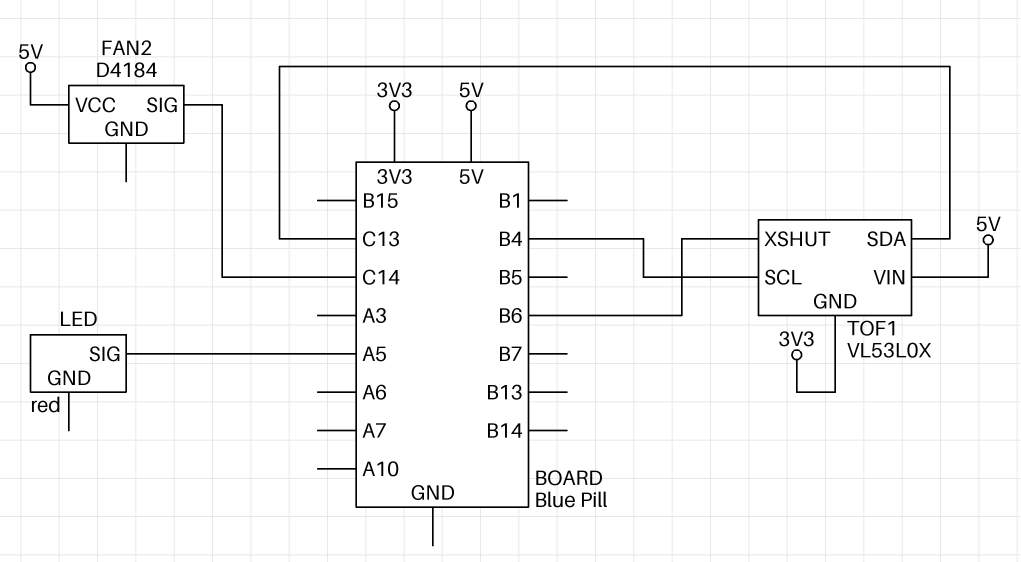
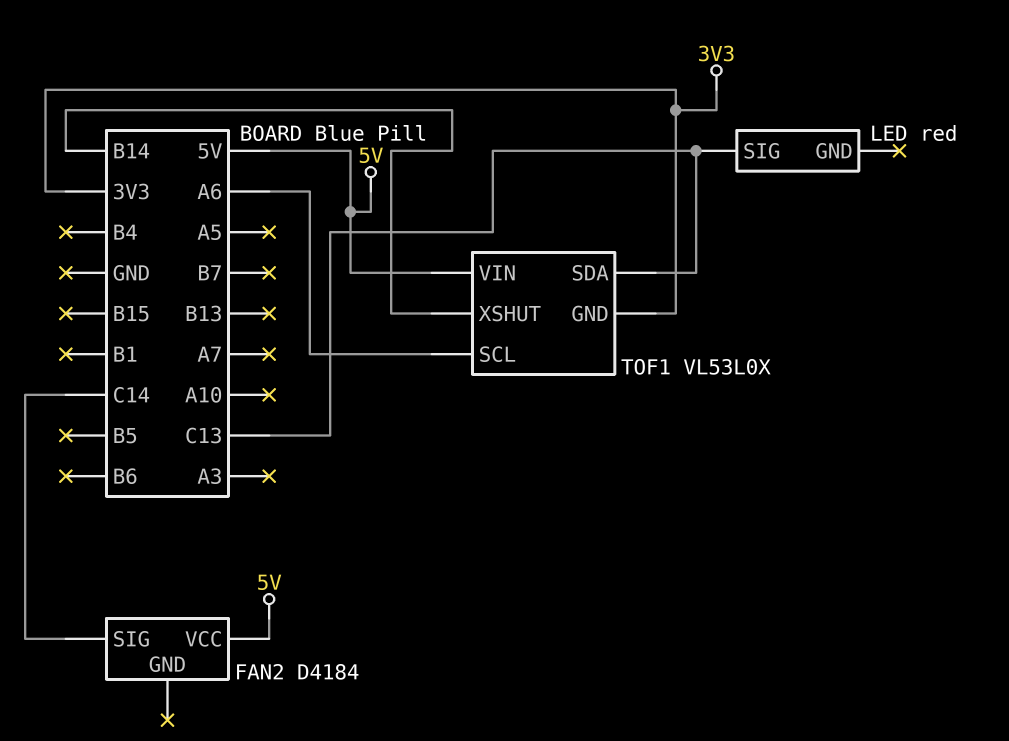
LED pin SIG: A5 -> C13
TOF1 pin SCL: B4 -> A6
TOF1 pin XSHUT: B6 -> B14

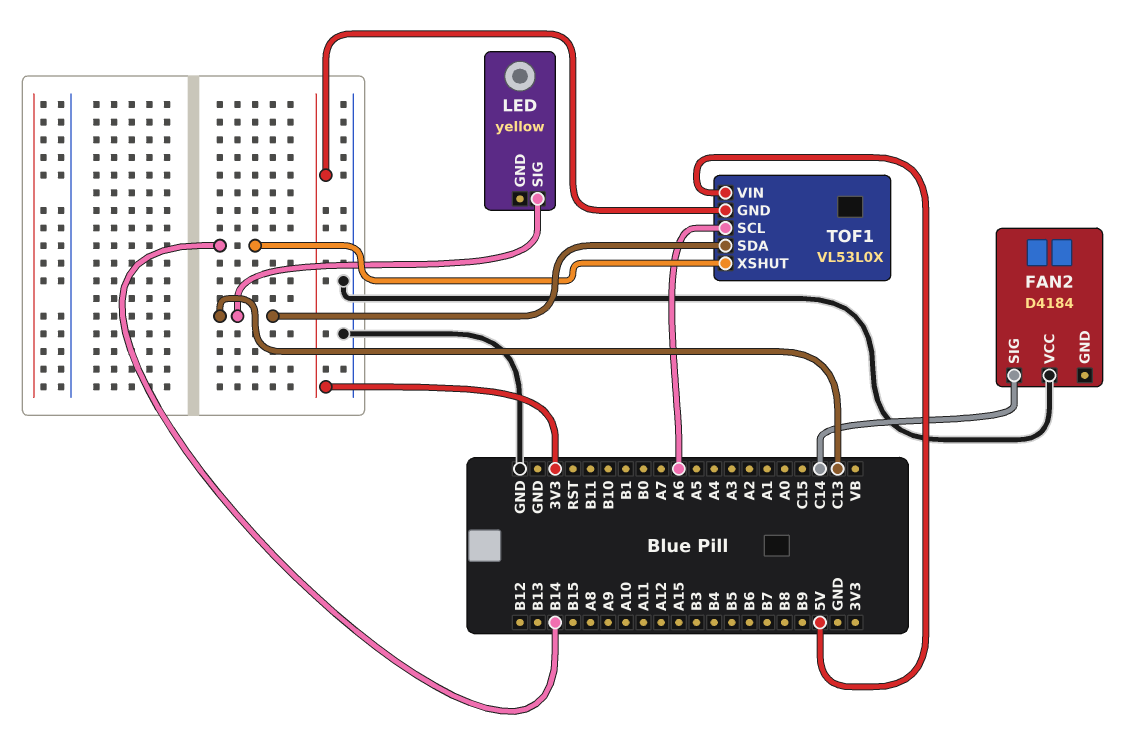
FAN2 pin VCC: 5V -> GND
LED: red -> yellow

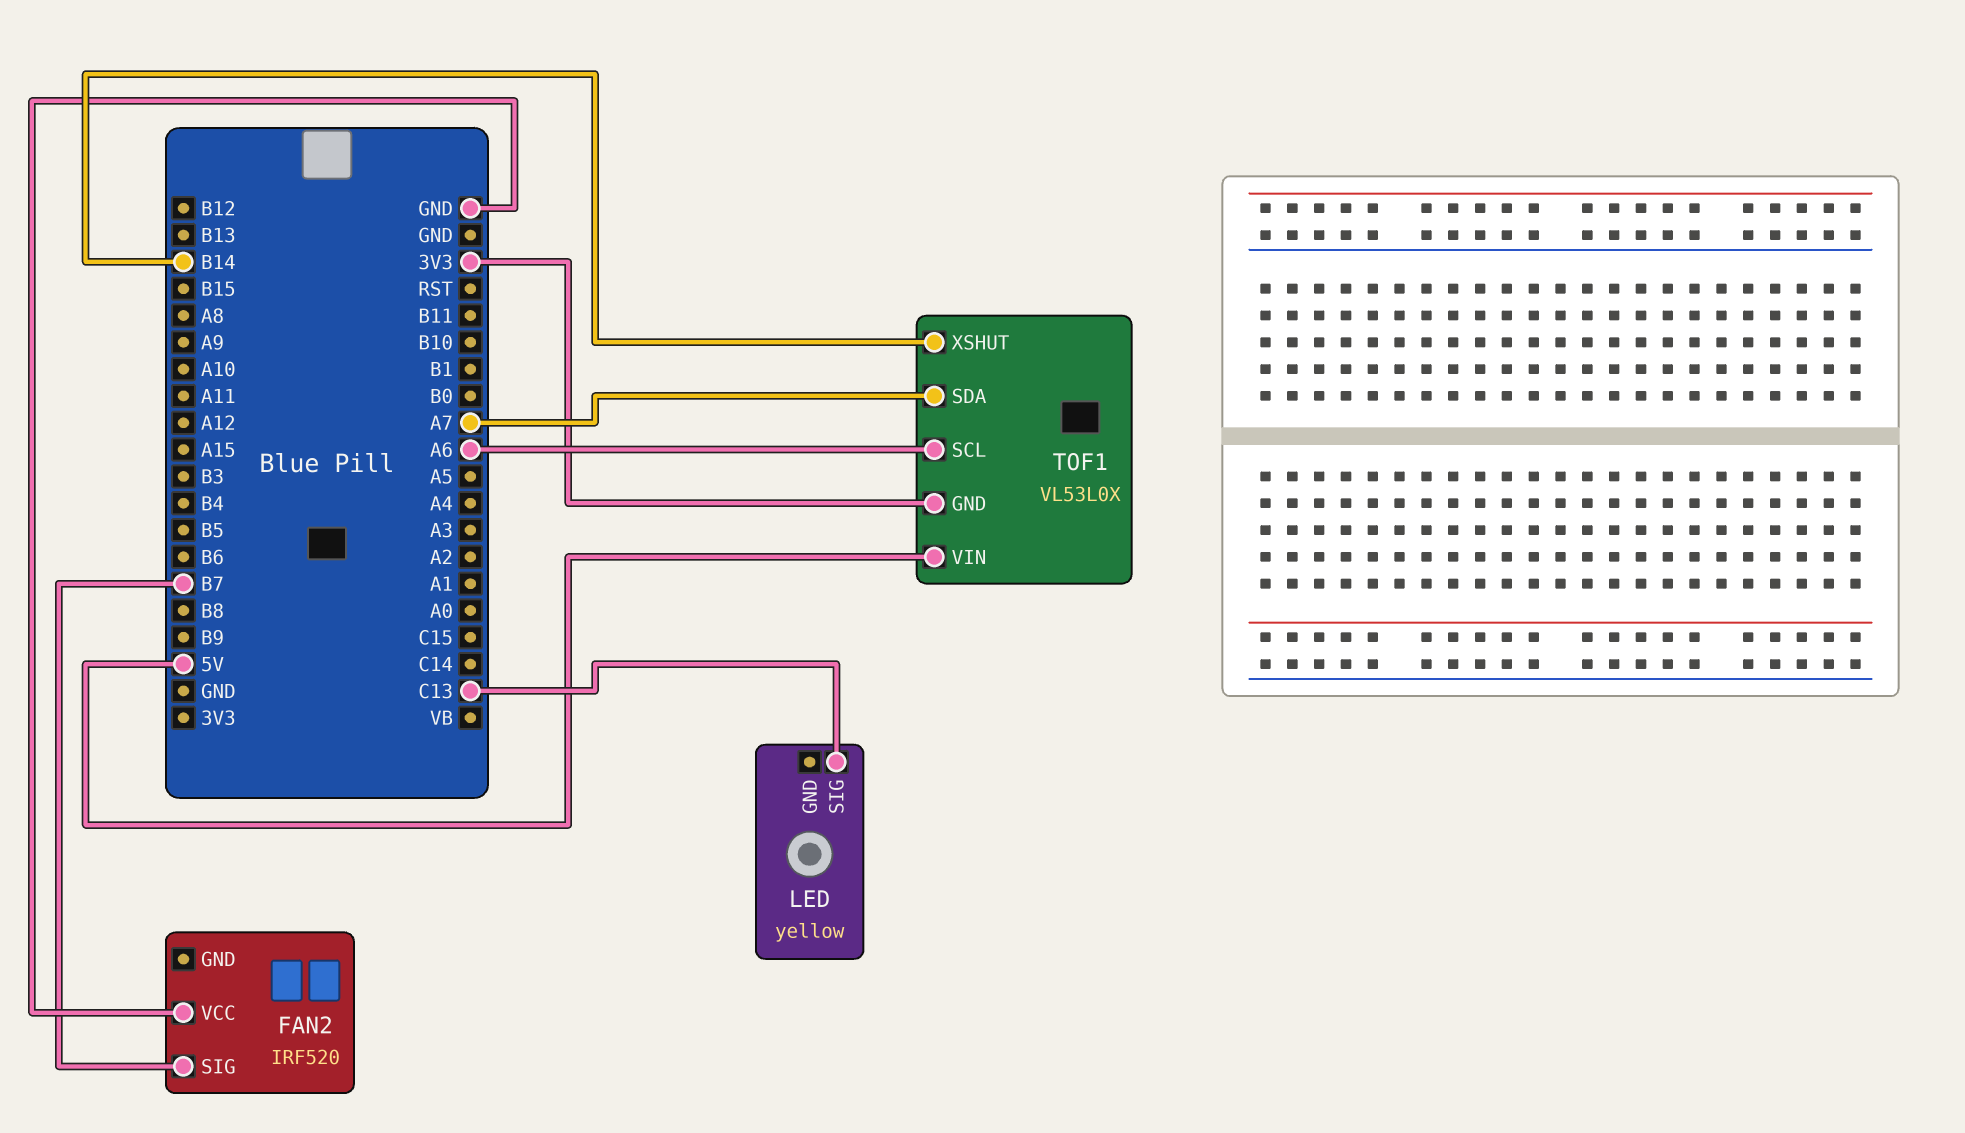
FAN2: D4184 -> IRF520
FAN2 pin SIG: C14 -> B7
TOF1 pin SDA: C13 -> A7

